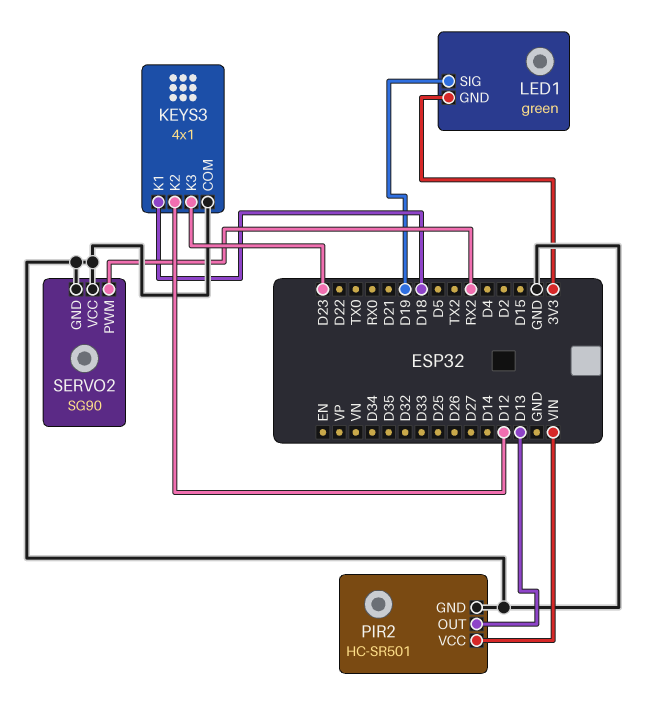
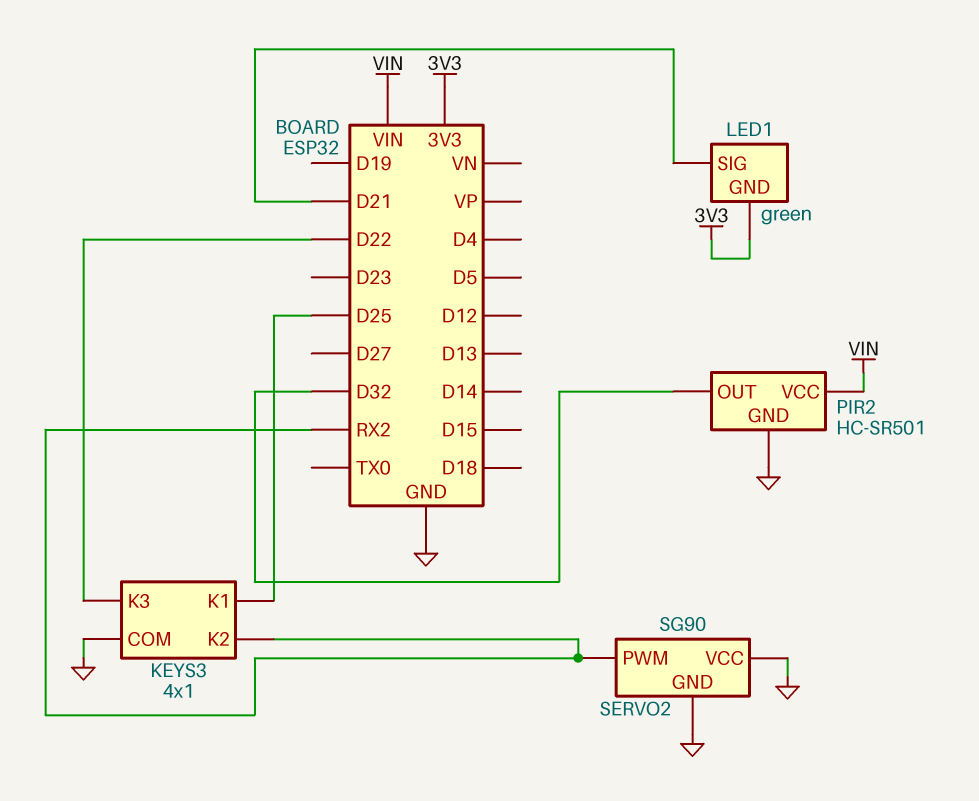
KEYS3 pin K1: D18 -> D25
KEYS3 pin K2: D12 -> RX2
KEYS3 pin K3: D23 -> D22
LED1 pin SIG: D19 -> D21
PIR2 pin OUT: D13 -> D32

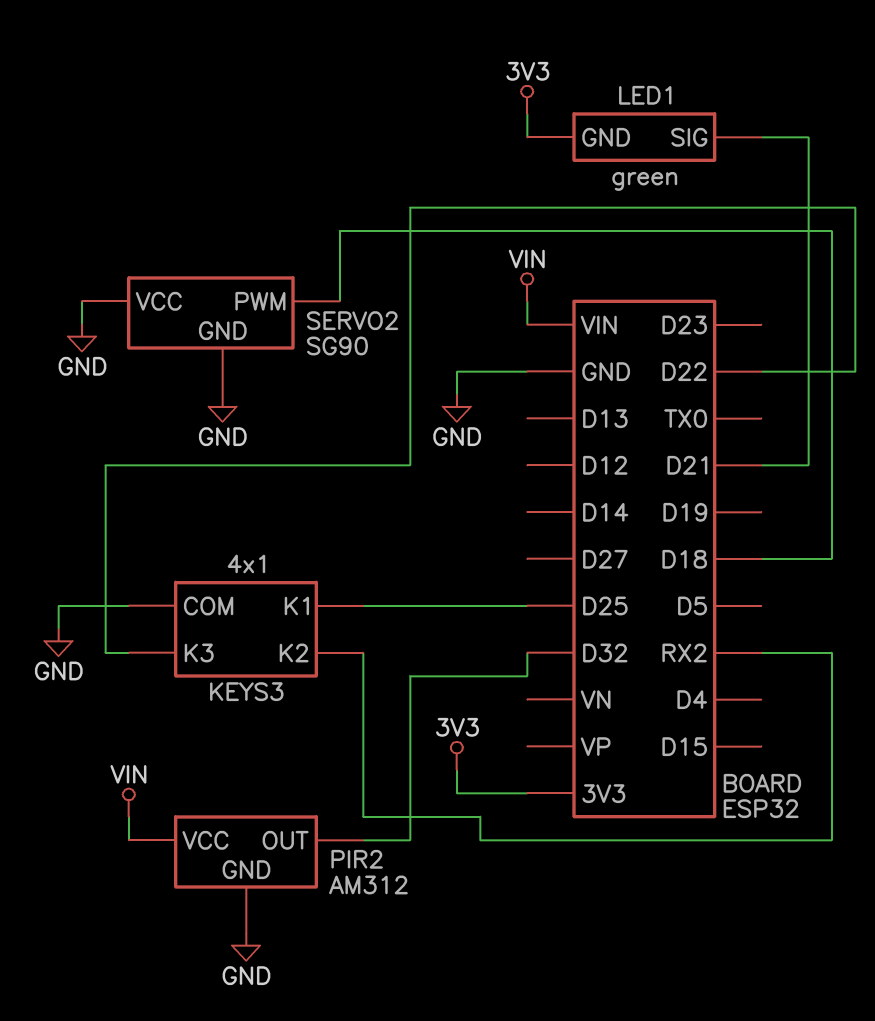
PIR2: HC-SR501 -> AM312
SERVO2 pin PWM: RX2 -> D18

